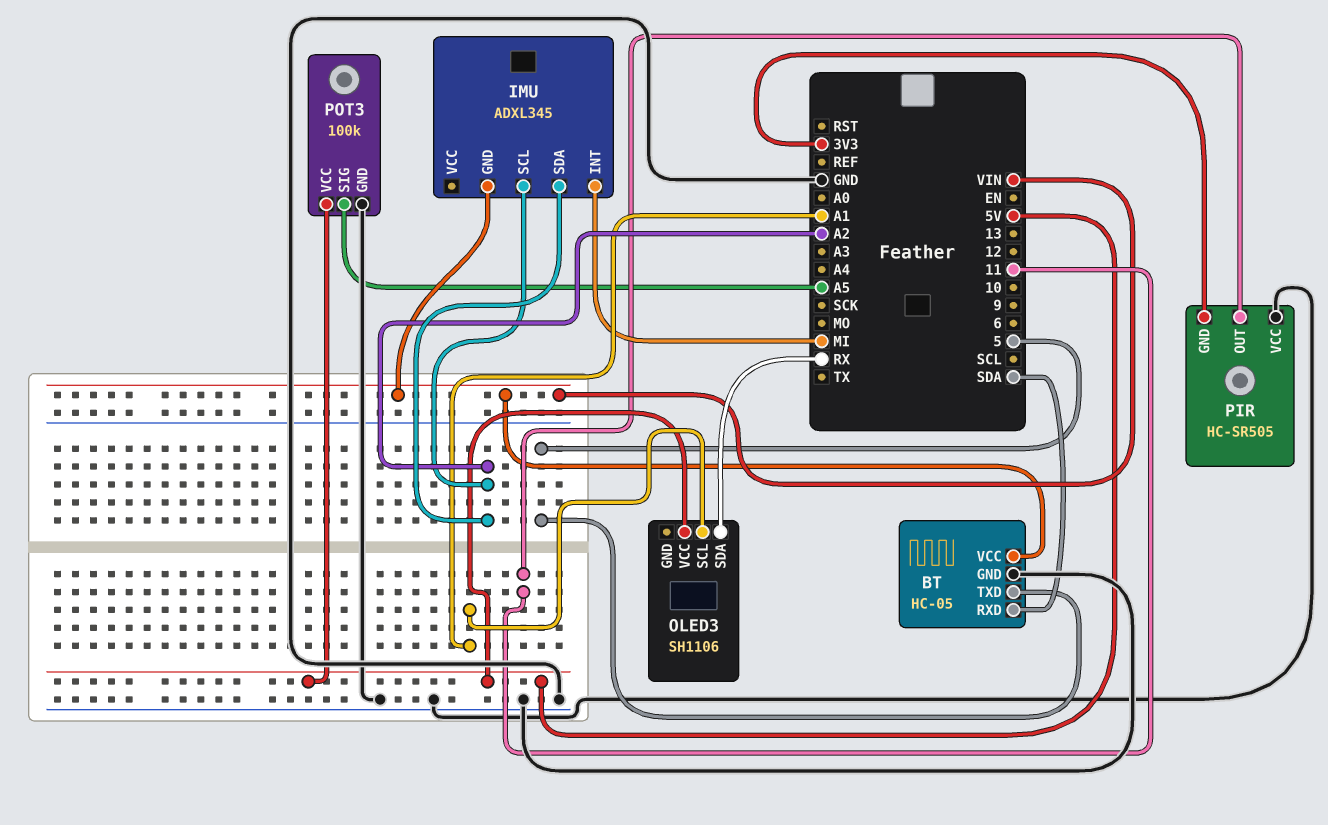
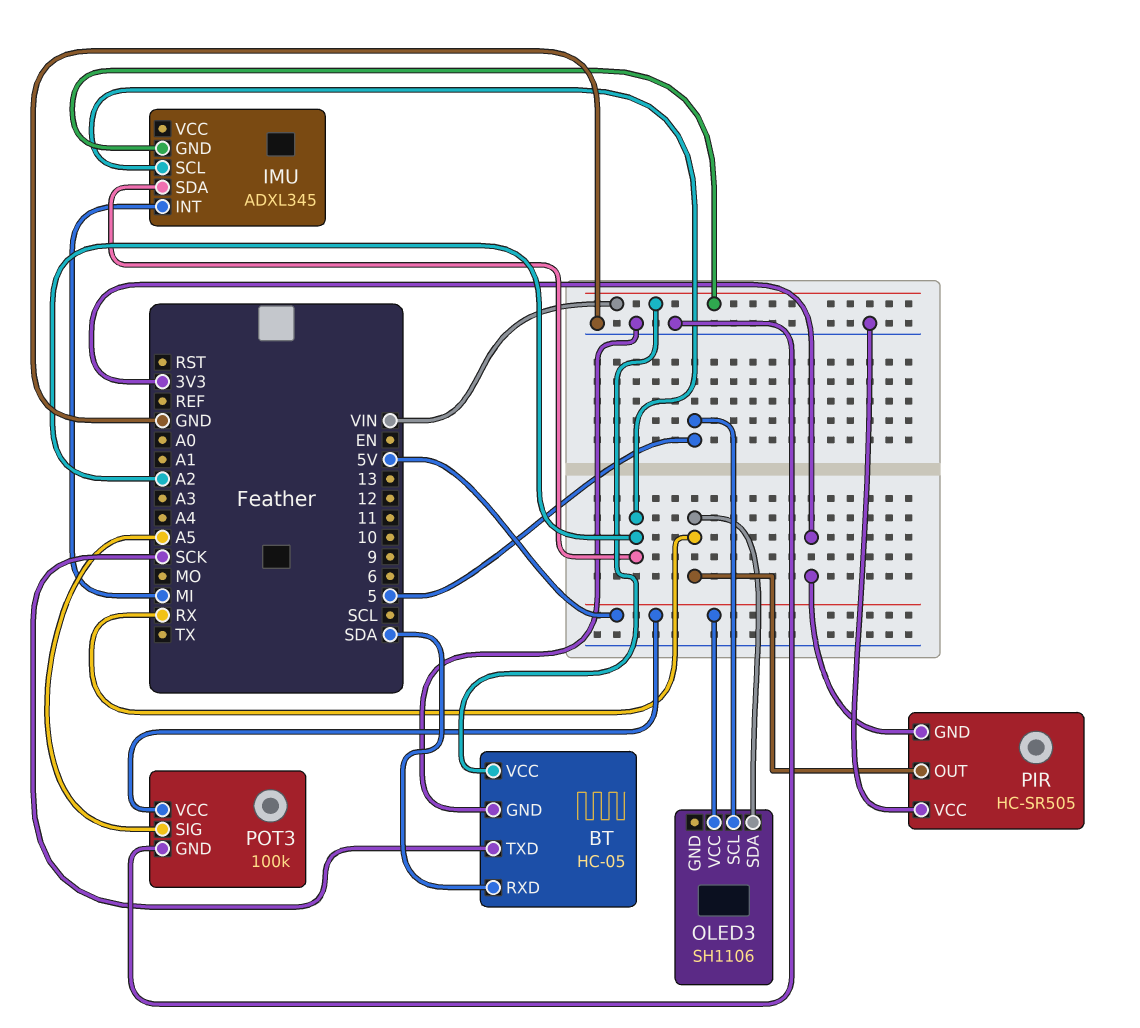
BT pin TXD: 5 -> SCK
OLED3 pin SCL: A1 -> 5
PIR pin OUT: 11 -> RX

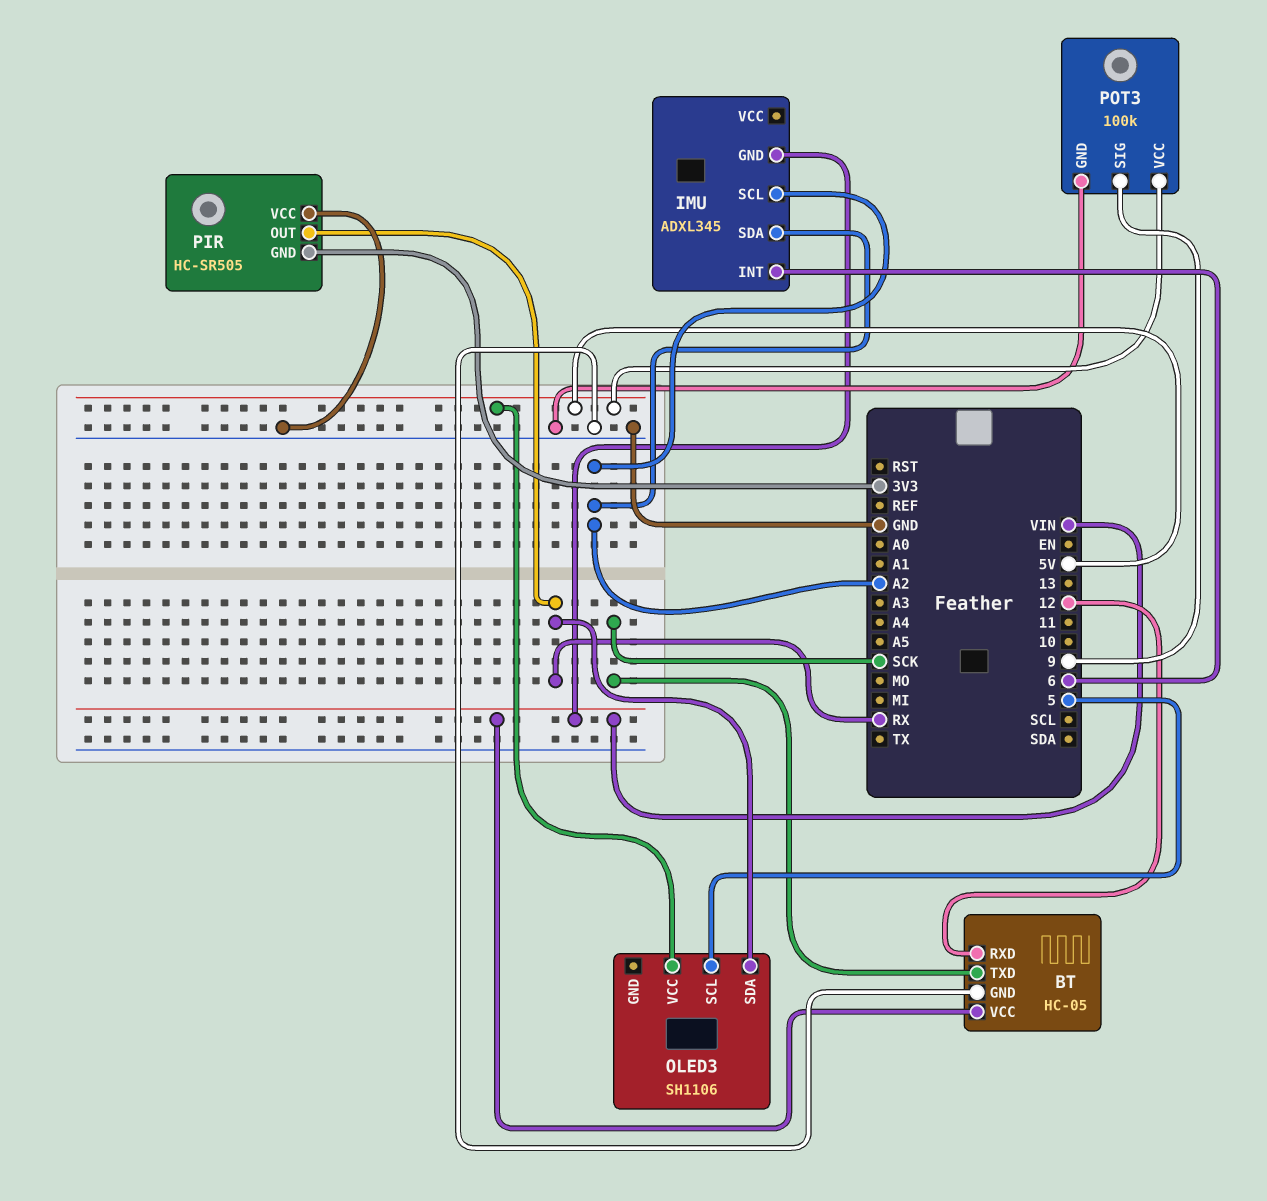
BT pin RXD: SDA -> 12
IMU pin INT: MI -> 6
POT3 pin SIG: A5 -> 9

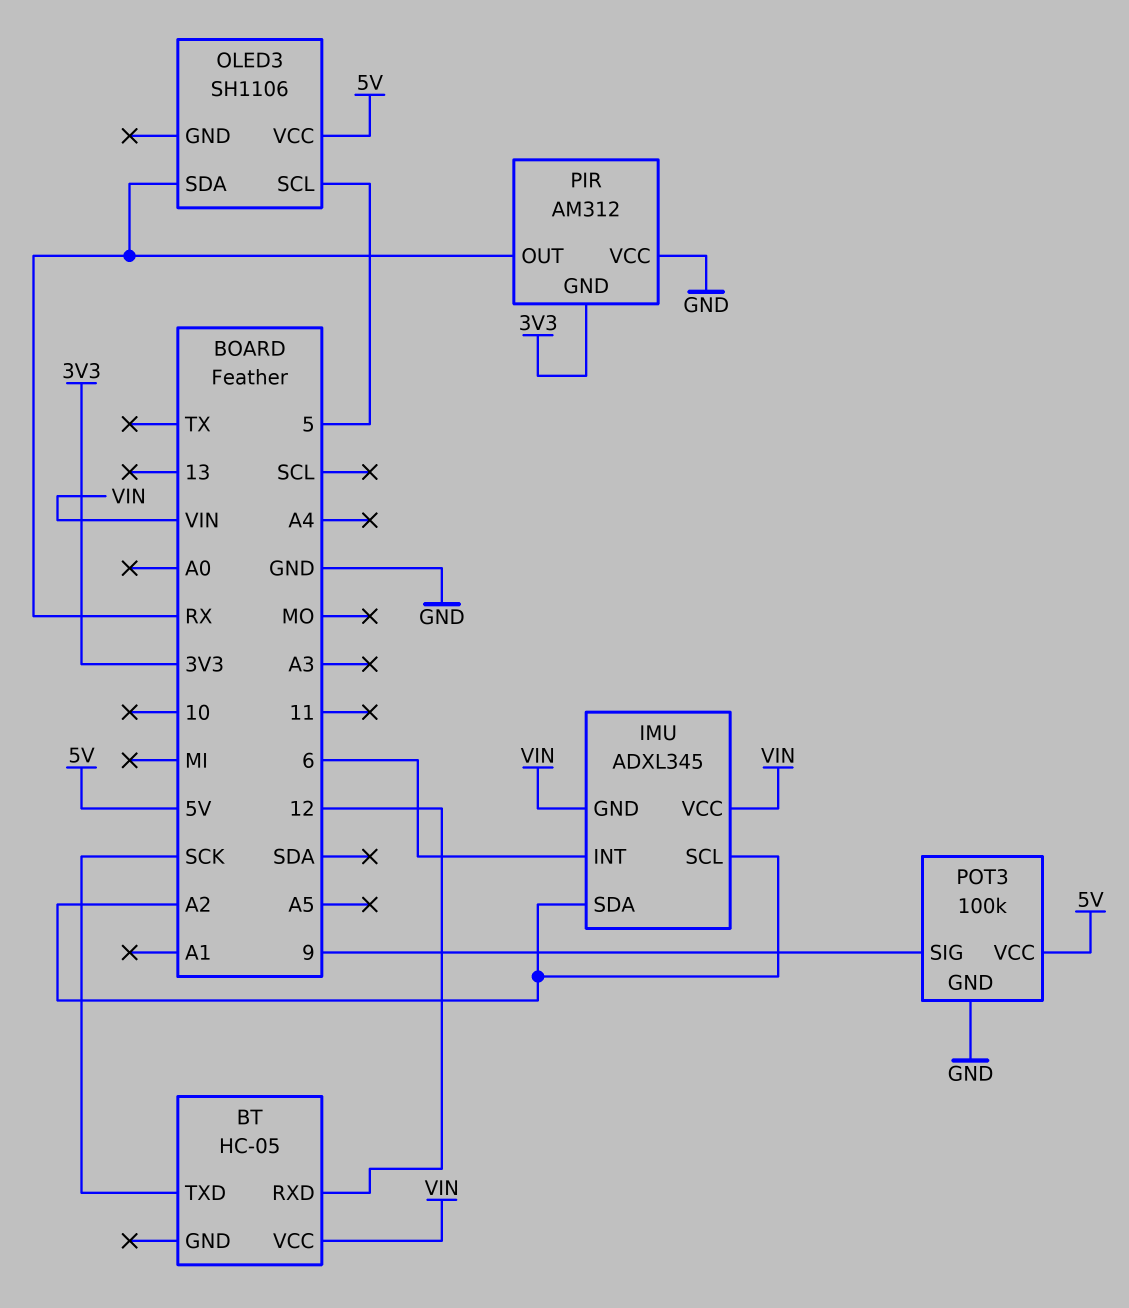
BT pin GND: GND -> none
IMU pin VCC: none -> VIN
PIR: HC-SR505 -> AM312

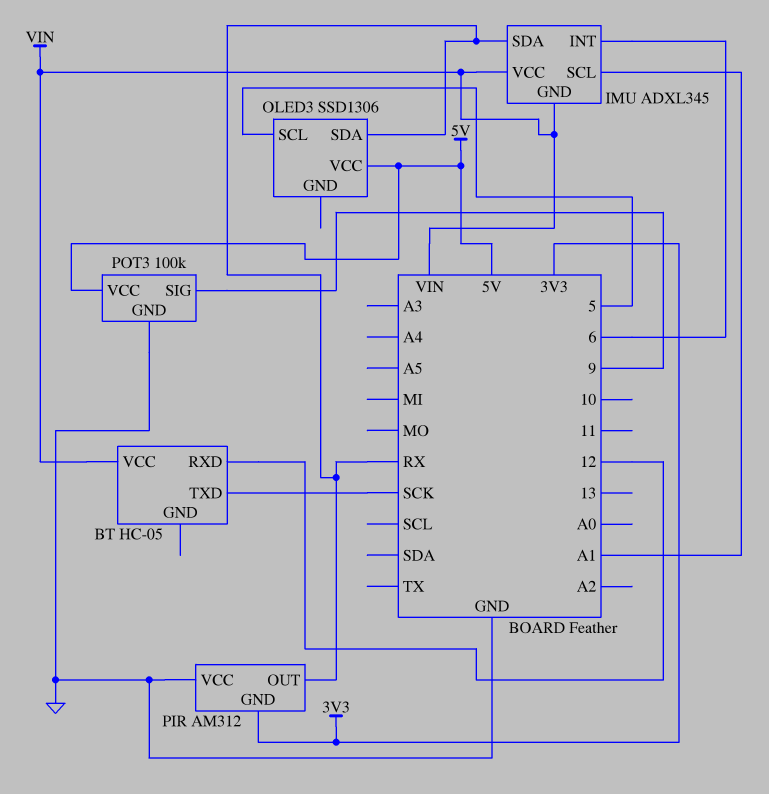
IMU pin SCL: A2 -> A1
IMU pin SDA: A2 -> RX
OLED3: SH1106 -> SSD1306

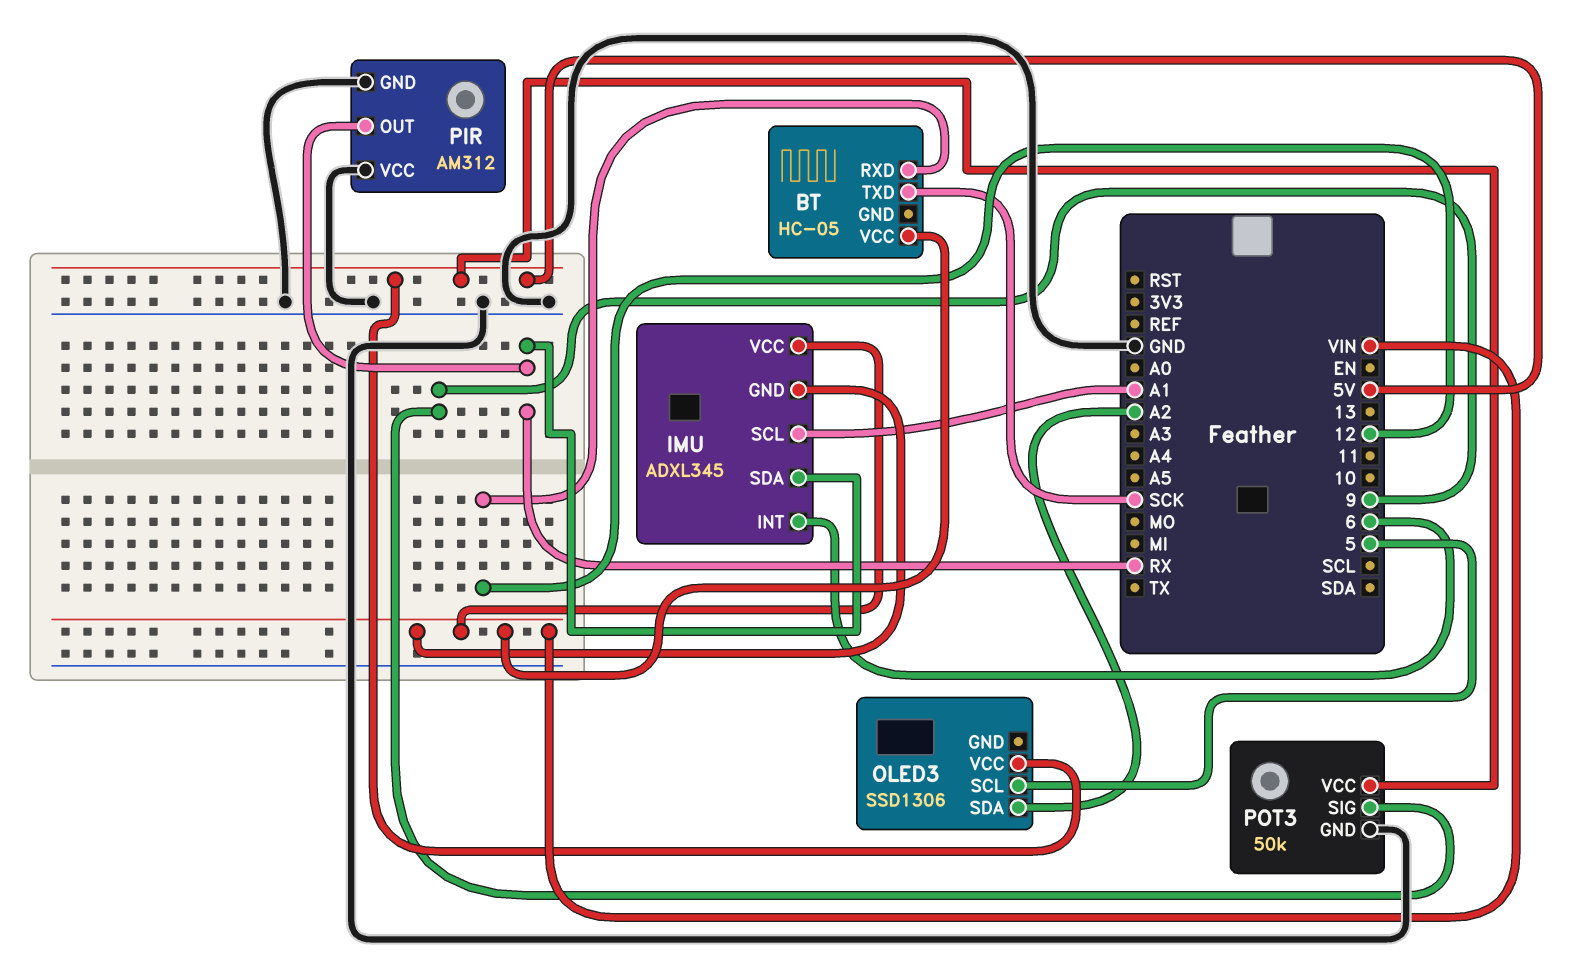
OLED3 pin SDA: RX -> A2
PIR pin GND: 3V3 -> GND
POT3: 100k -> 50k

